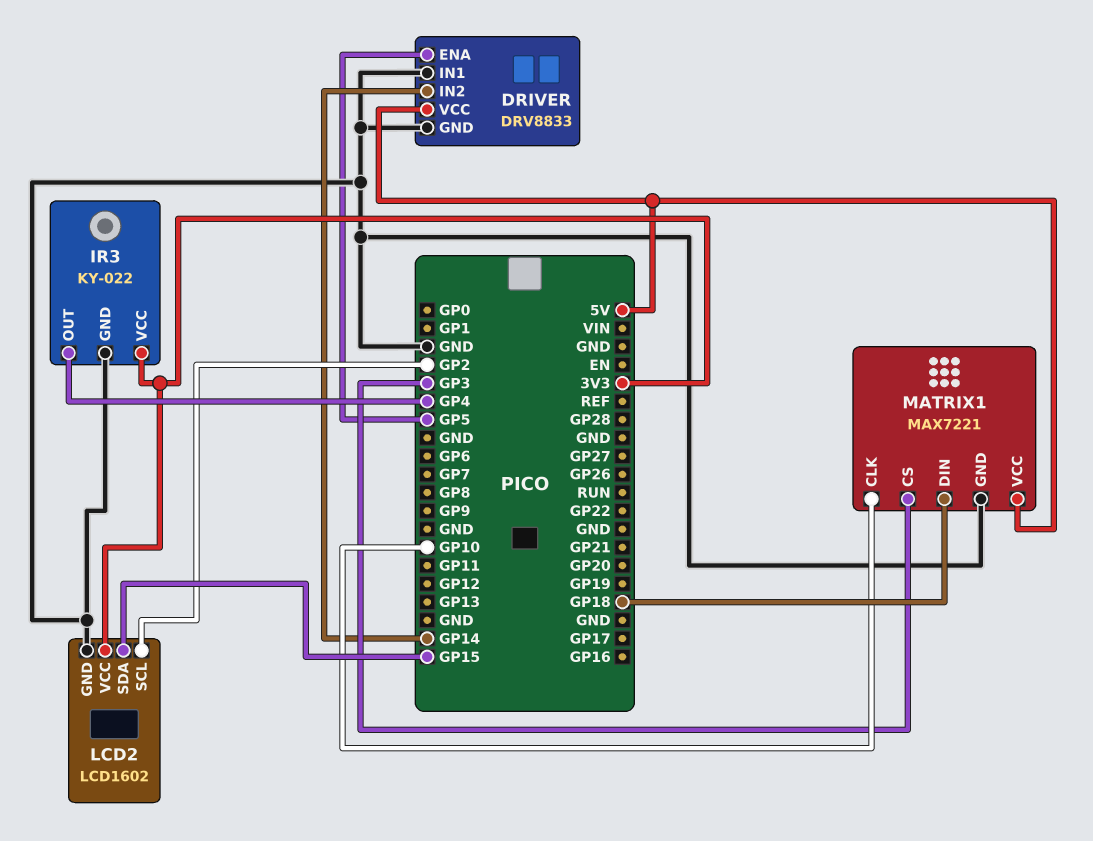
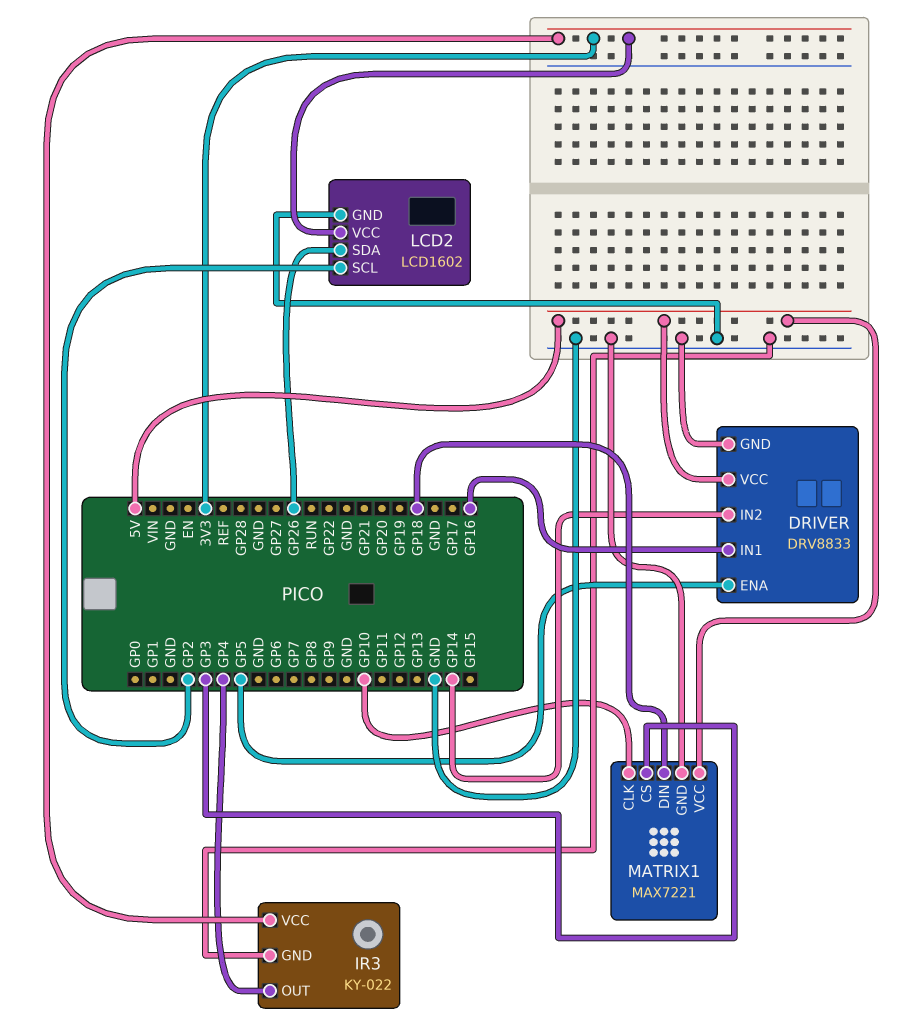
DRIVER pin IN1: GND -> GP16
LCD2 pin SDA: GP15 -> GP26

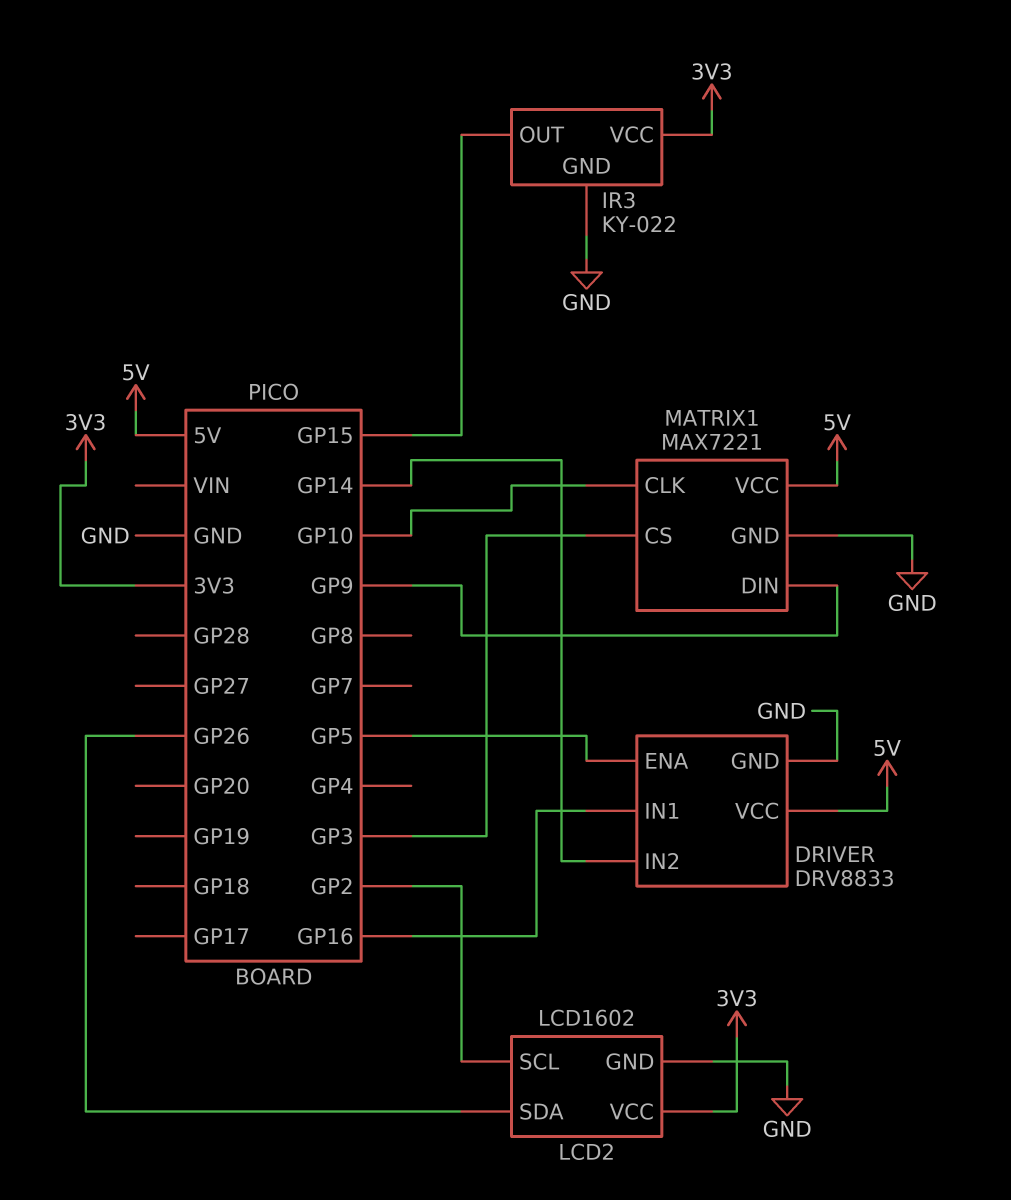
IR3 pin OUT: GP4 -> GP15
MATRIX1 pin DIN: GP18 -> GP9

